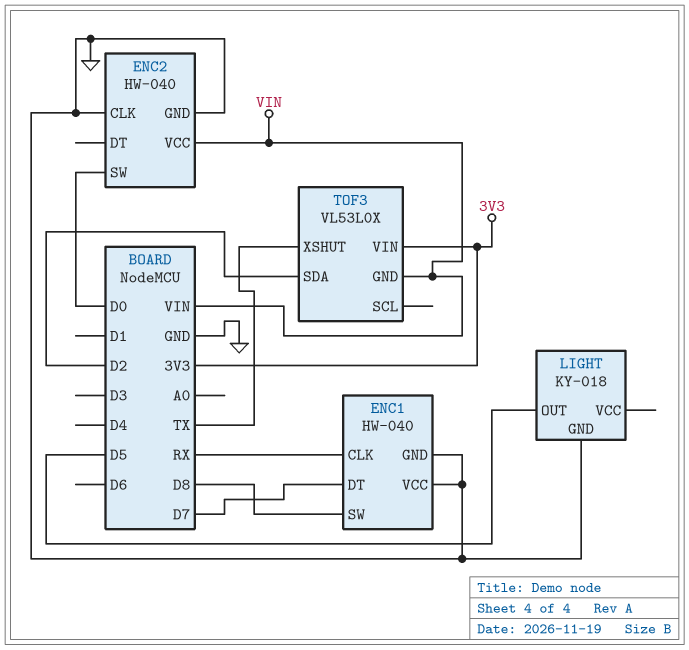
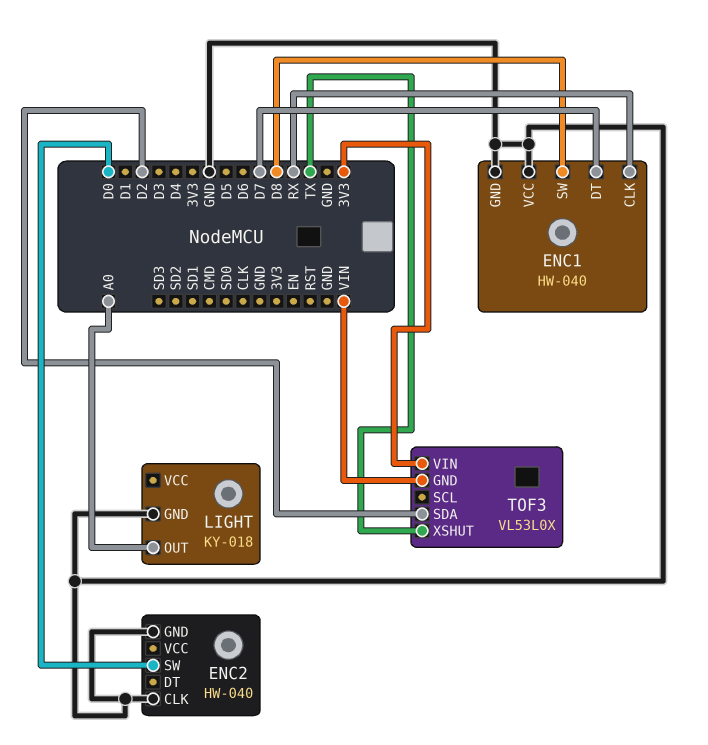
ENC2 pin VCC: VIN -> none
LIGHT pin OUT: D5 -> A0

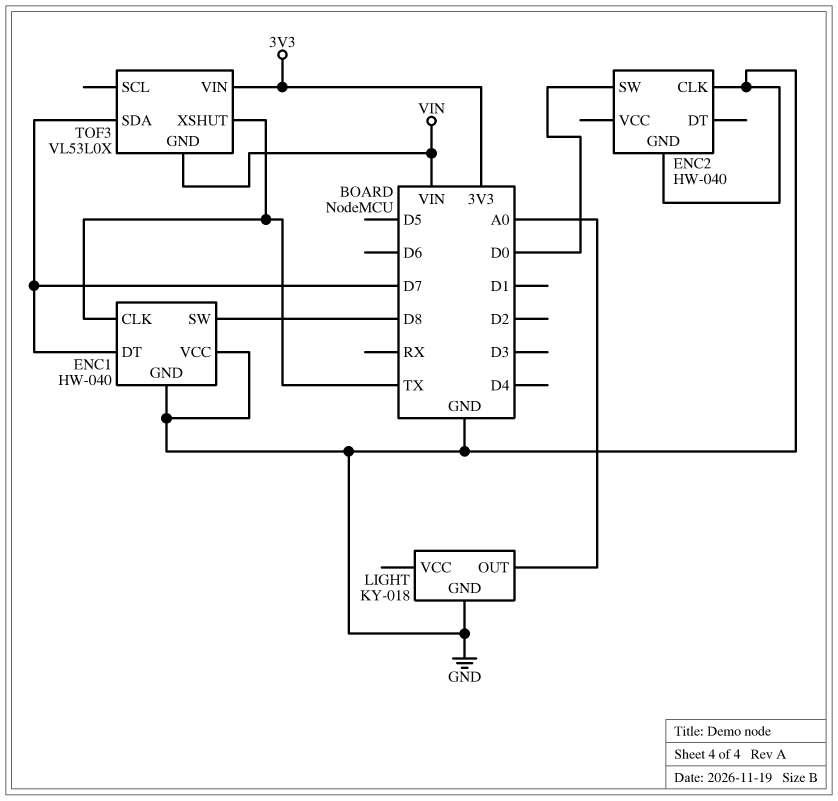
ENC1 pin CLK: RX -> TX
TOF3 pin SDA: D2 -> D7

